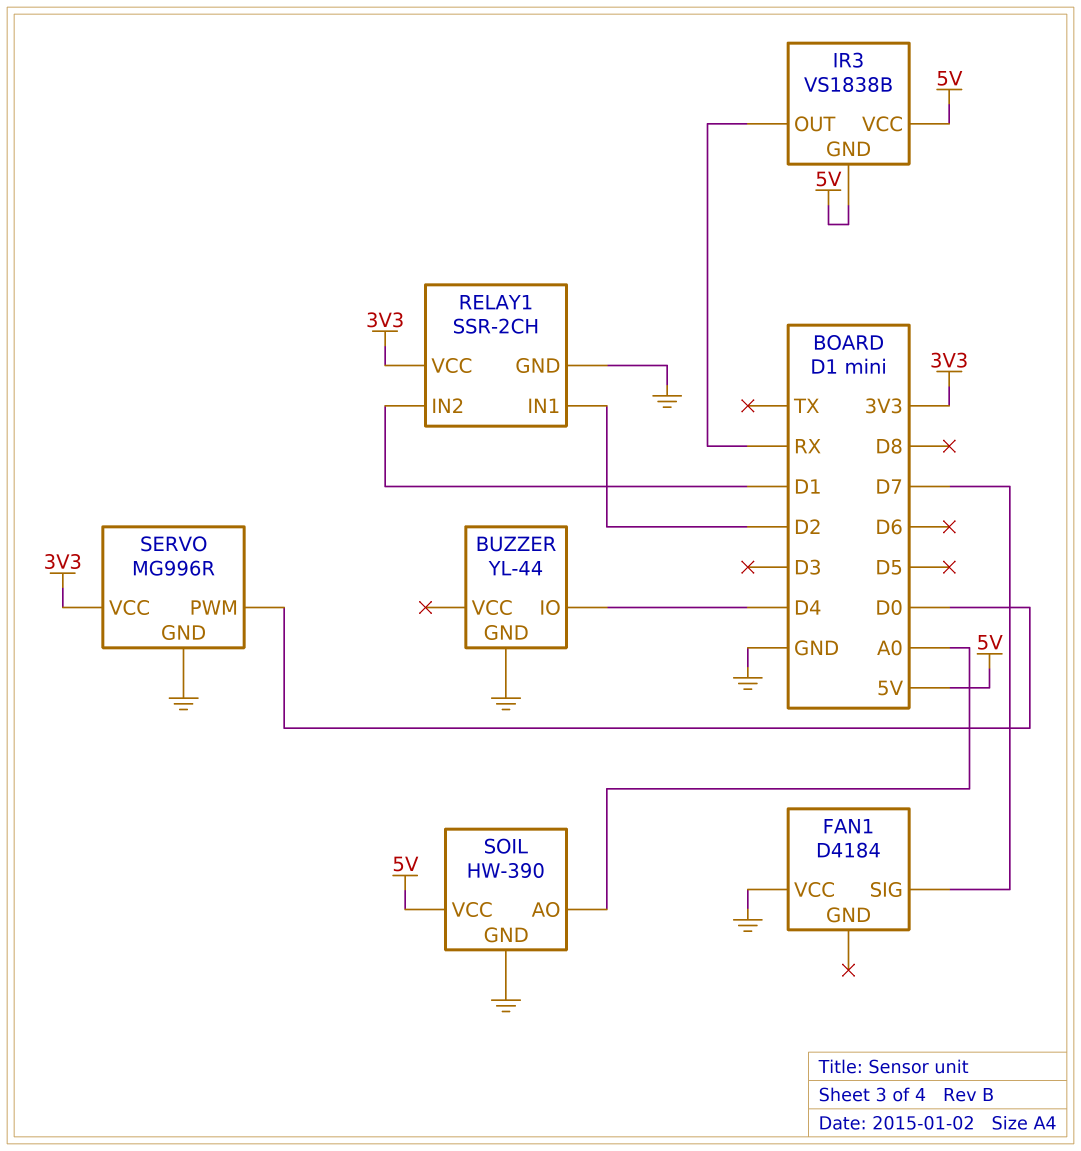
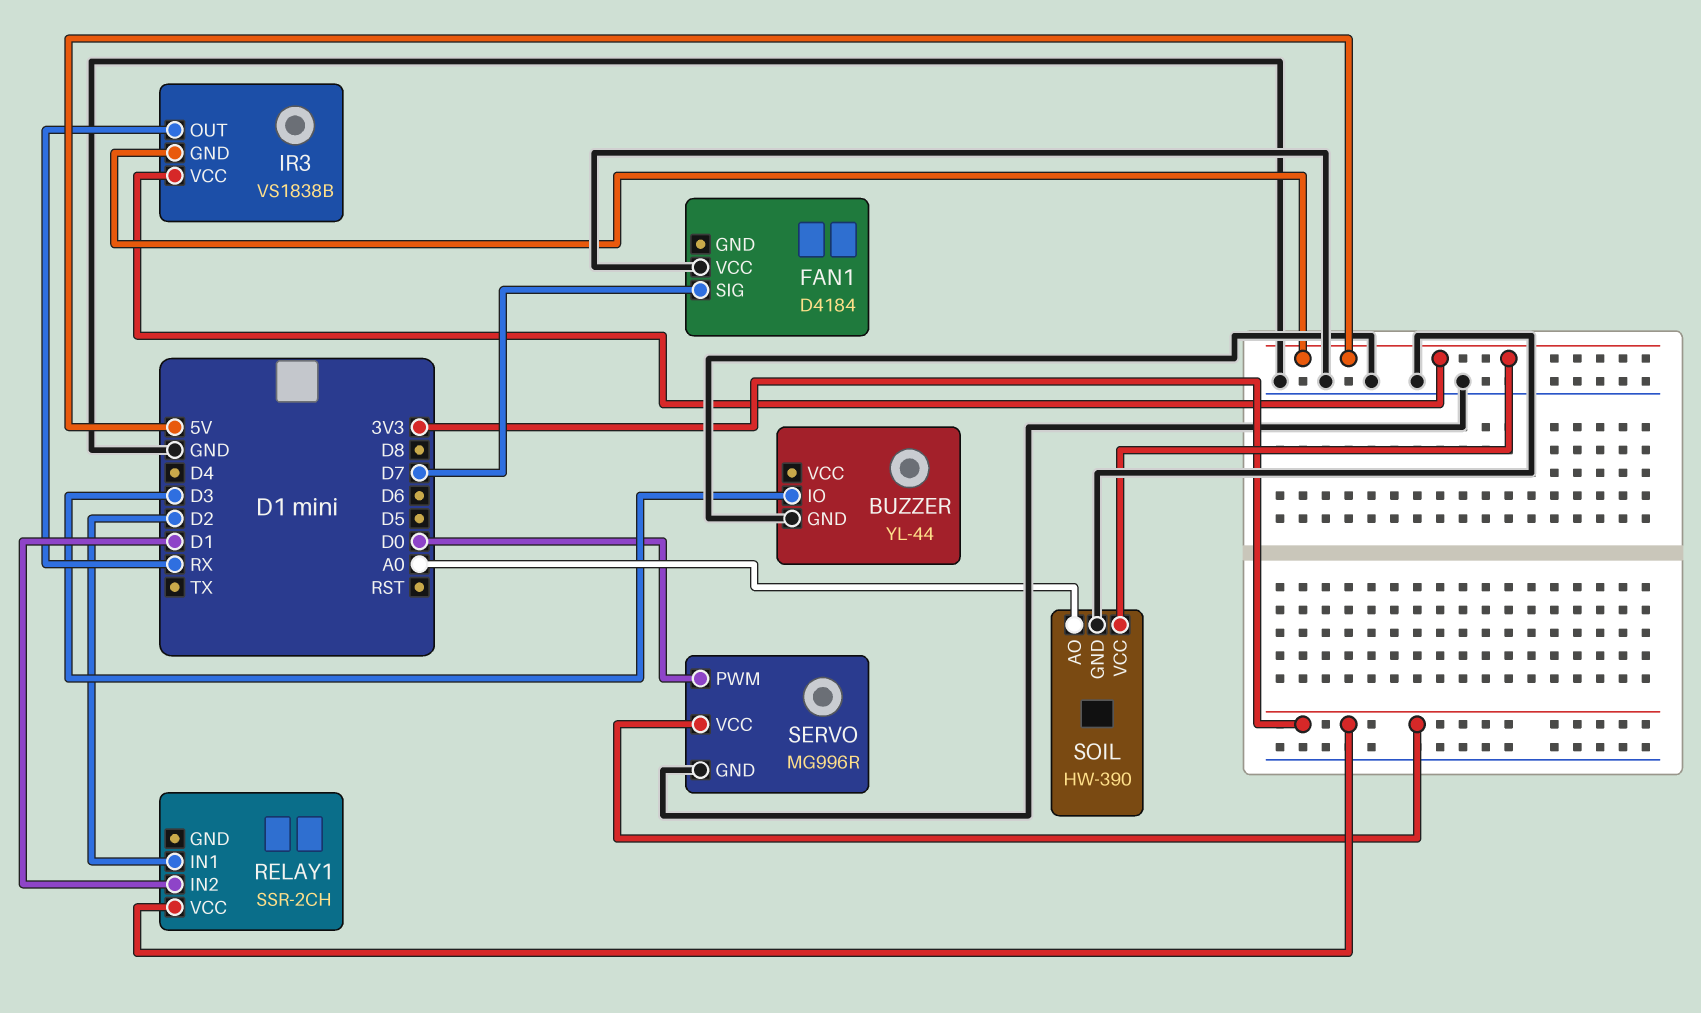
BUZZER pin IO: D4 -> D3
RELAY1 pin GND: GND -> none

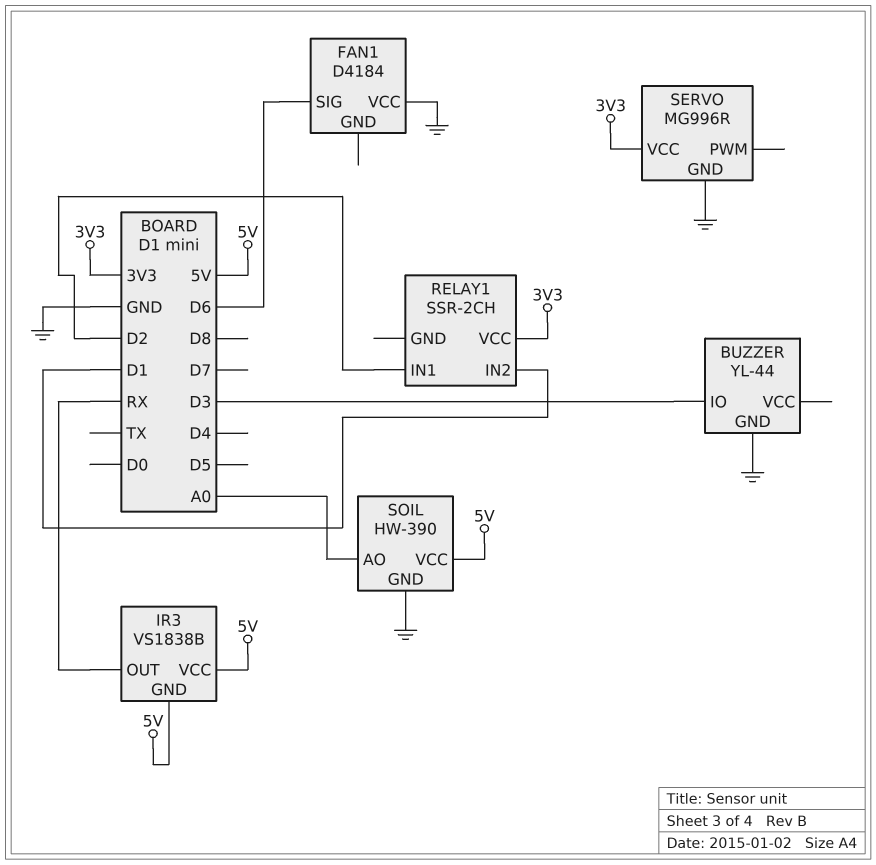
FAN1 pin SIG: D7 -> D6
SERVO pin PWM: D0 -> none

